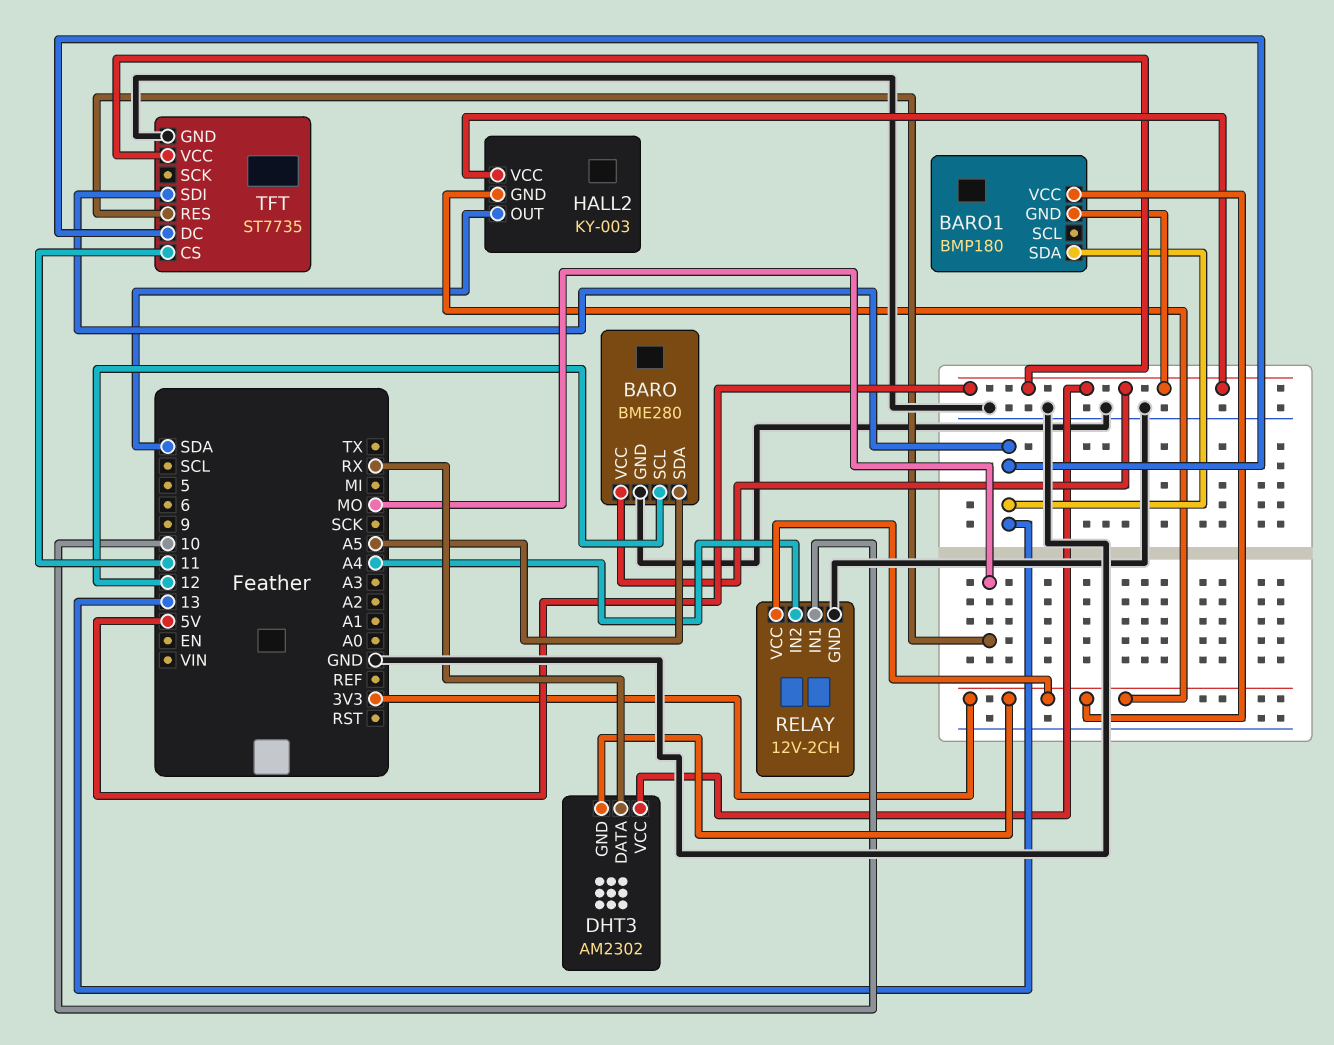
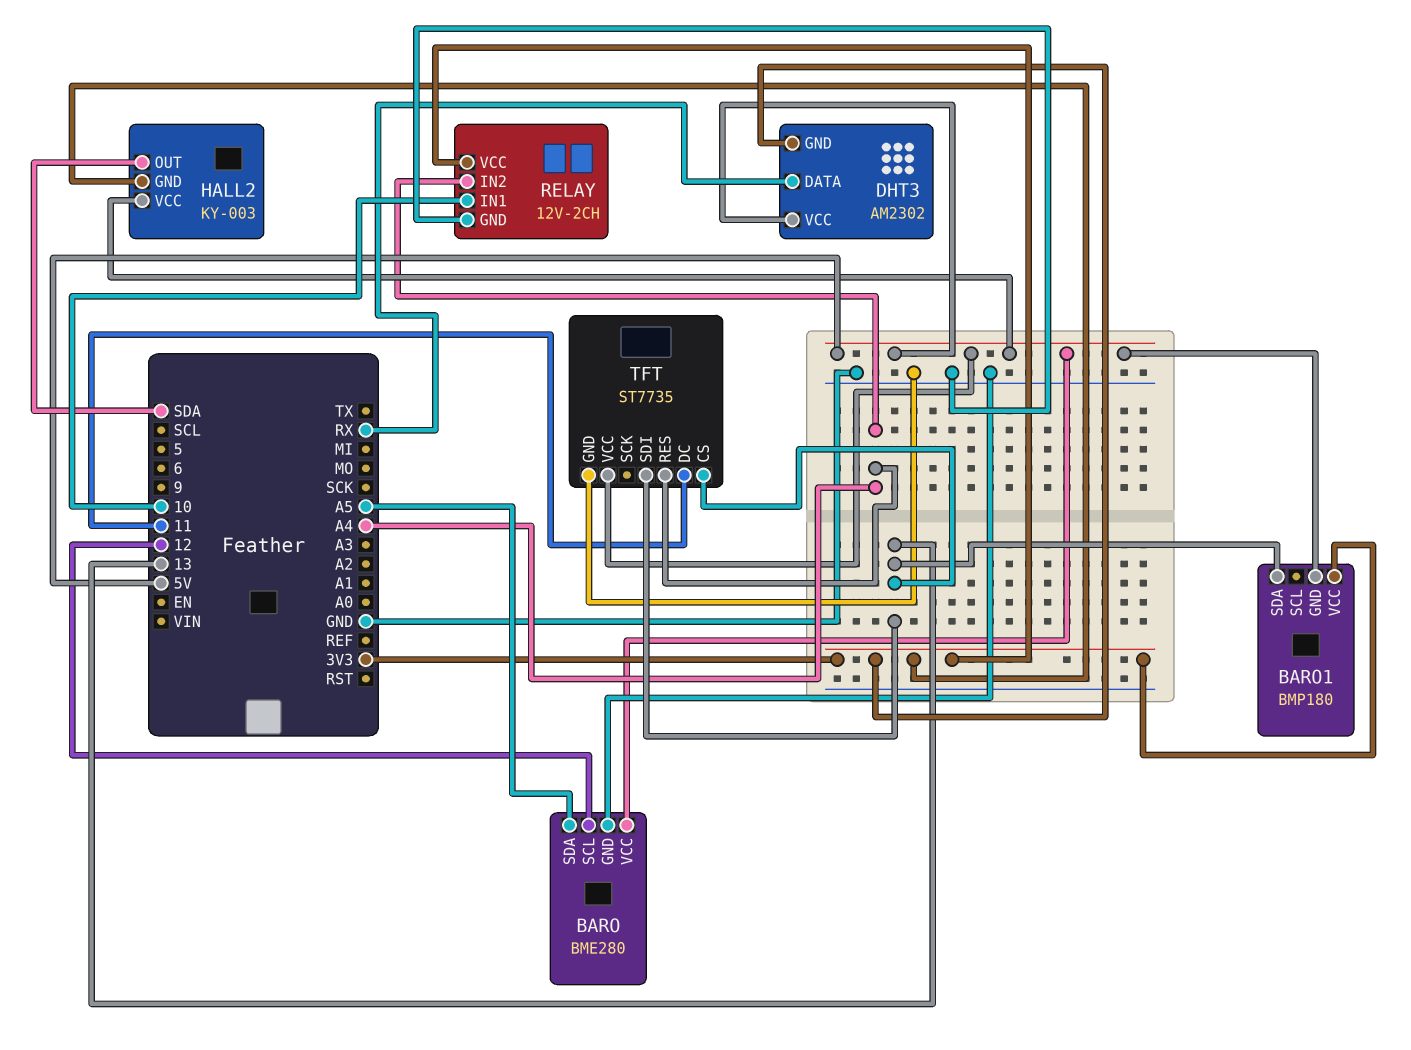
TFT pin CS: 11 -> 13
TFT pin DC: 13 -> 11
TFT pin RES: MO -> A4

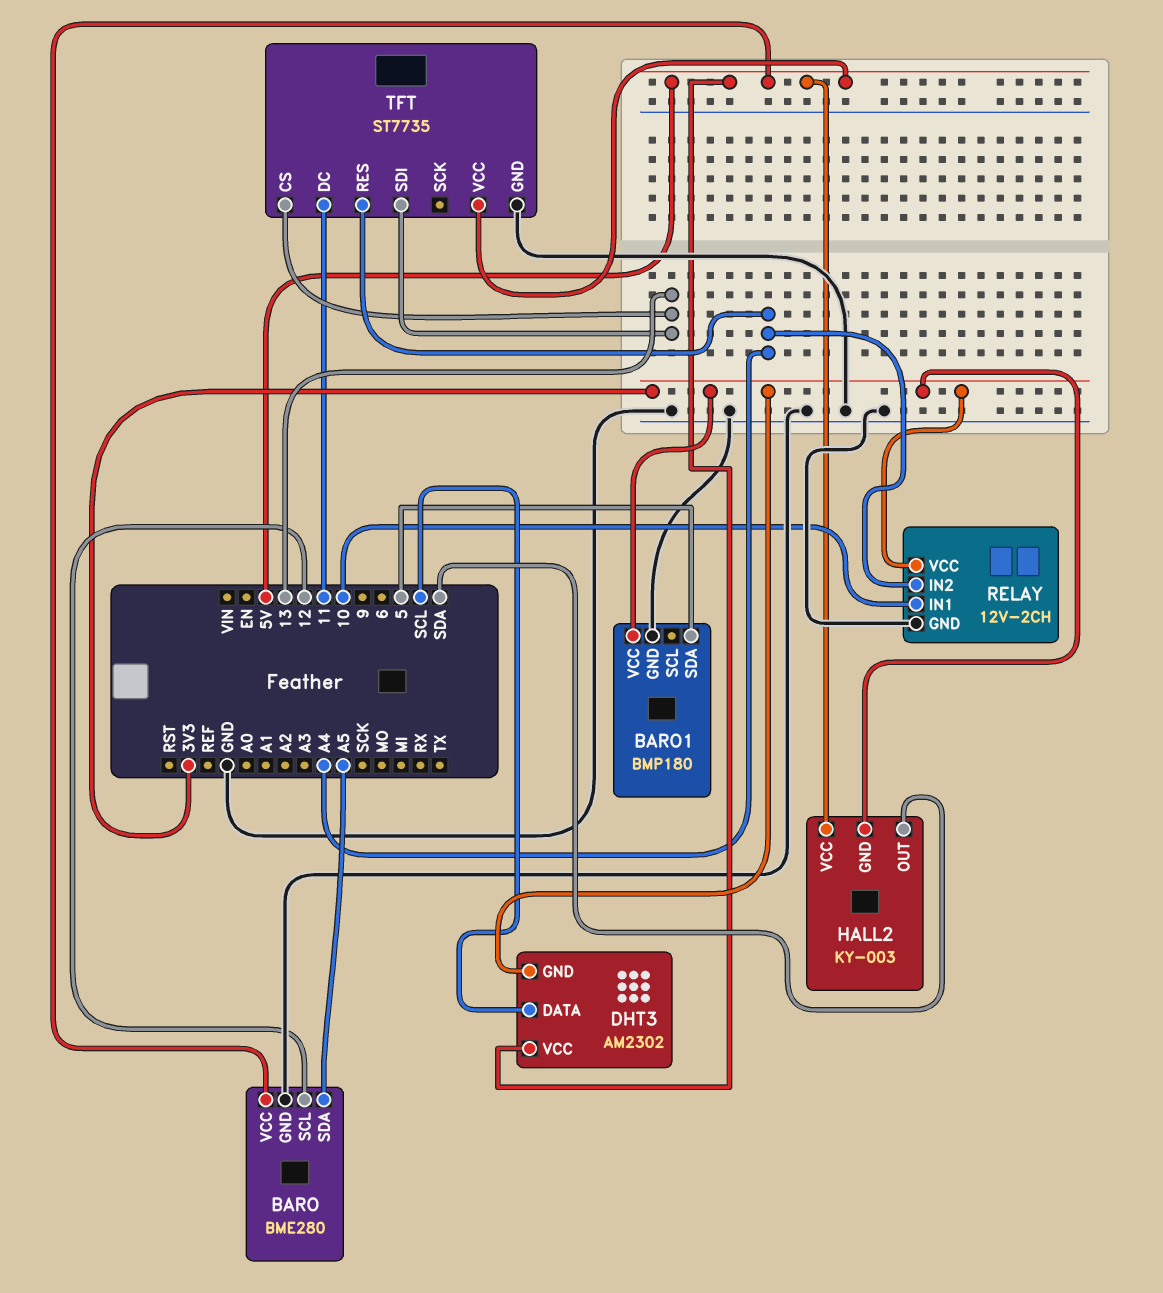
BARO1 pin GND: 5V -> GND
BARO1 pin SDA: 13 -> 5
DHT3 pin DATA: RX -> SCL

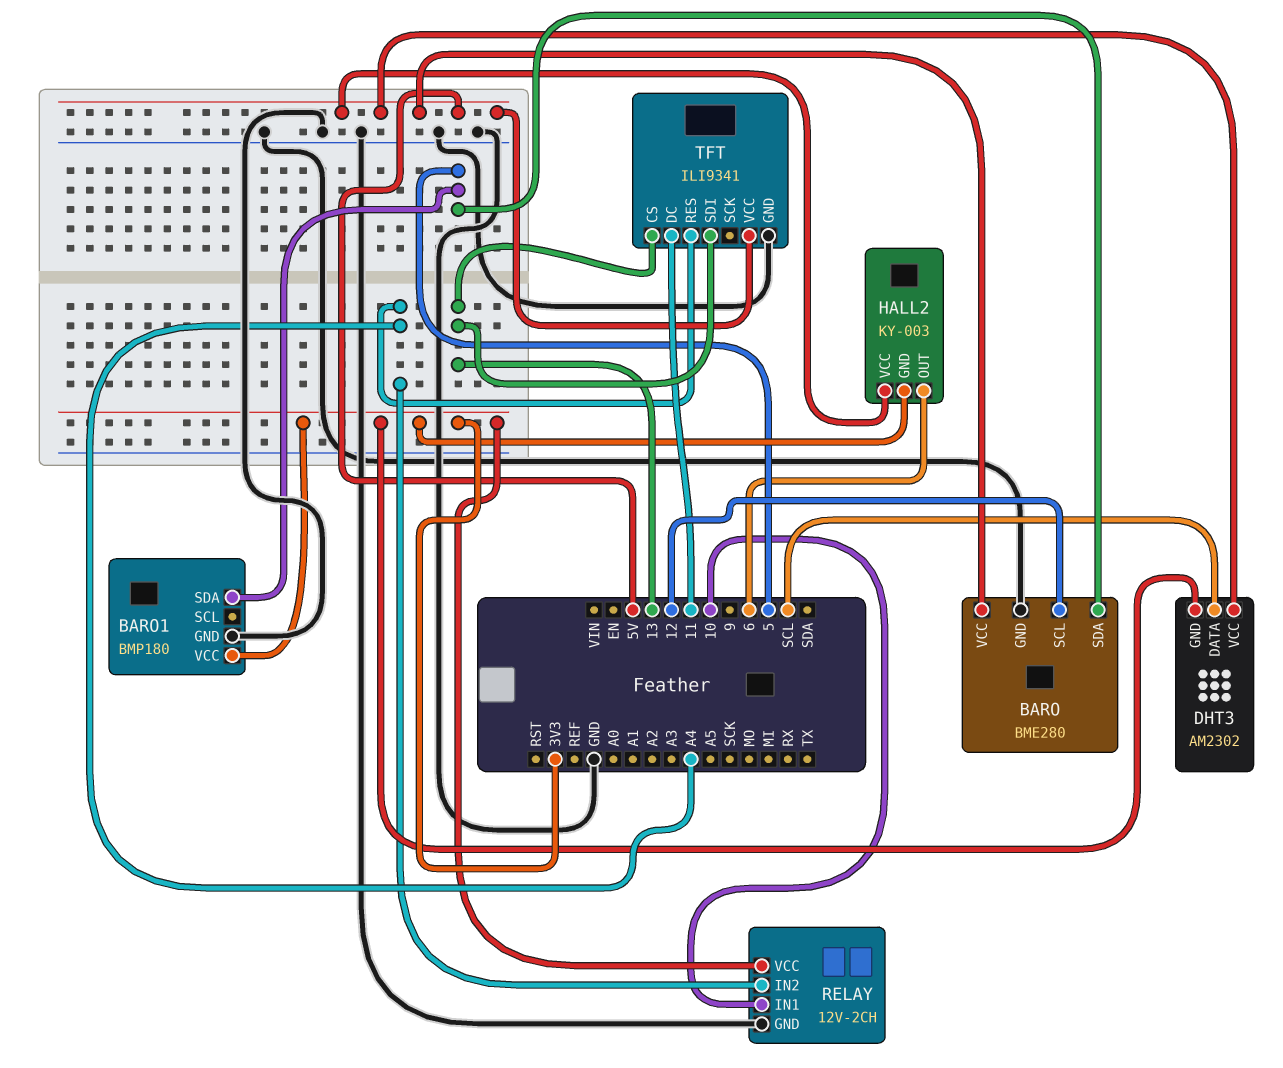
BARO pin SDA: A5 -> 5
HALL2 pin OUT: SDA -> 6
TFT: ST7735 -> ILI9341

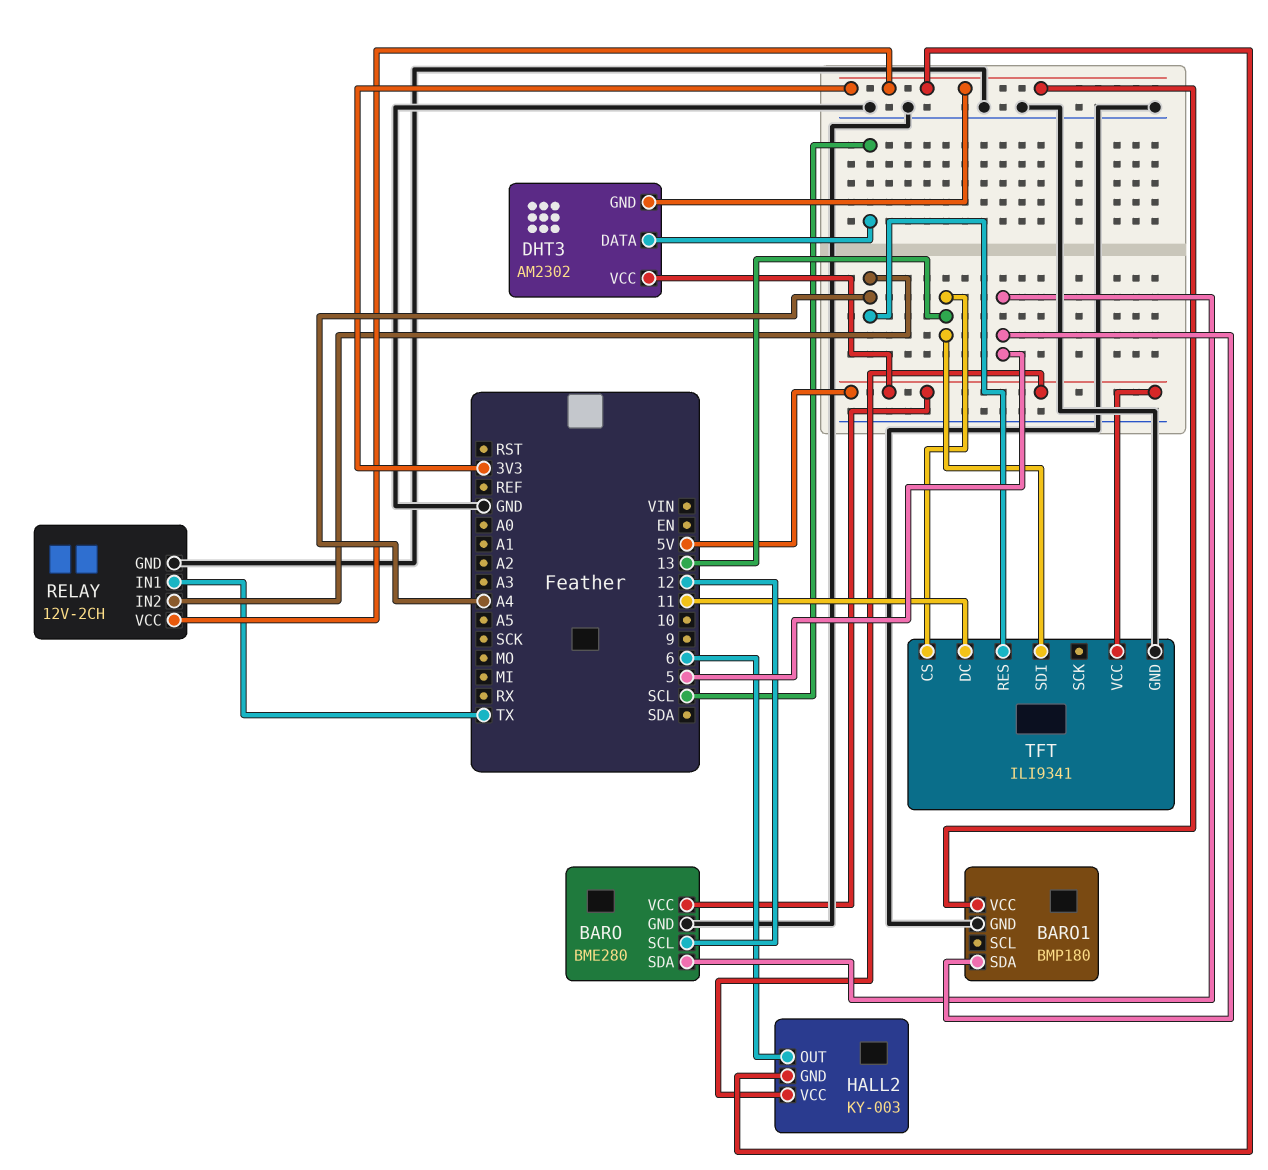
RELAY pin IN1: 10 -> TX

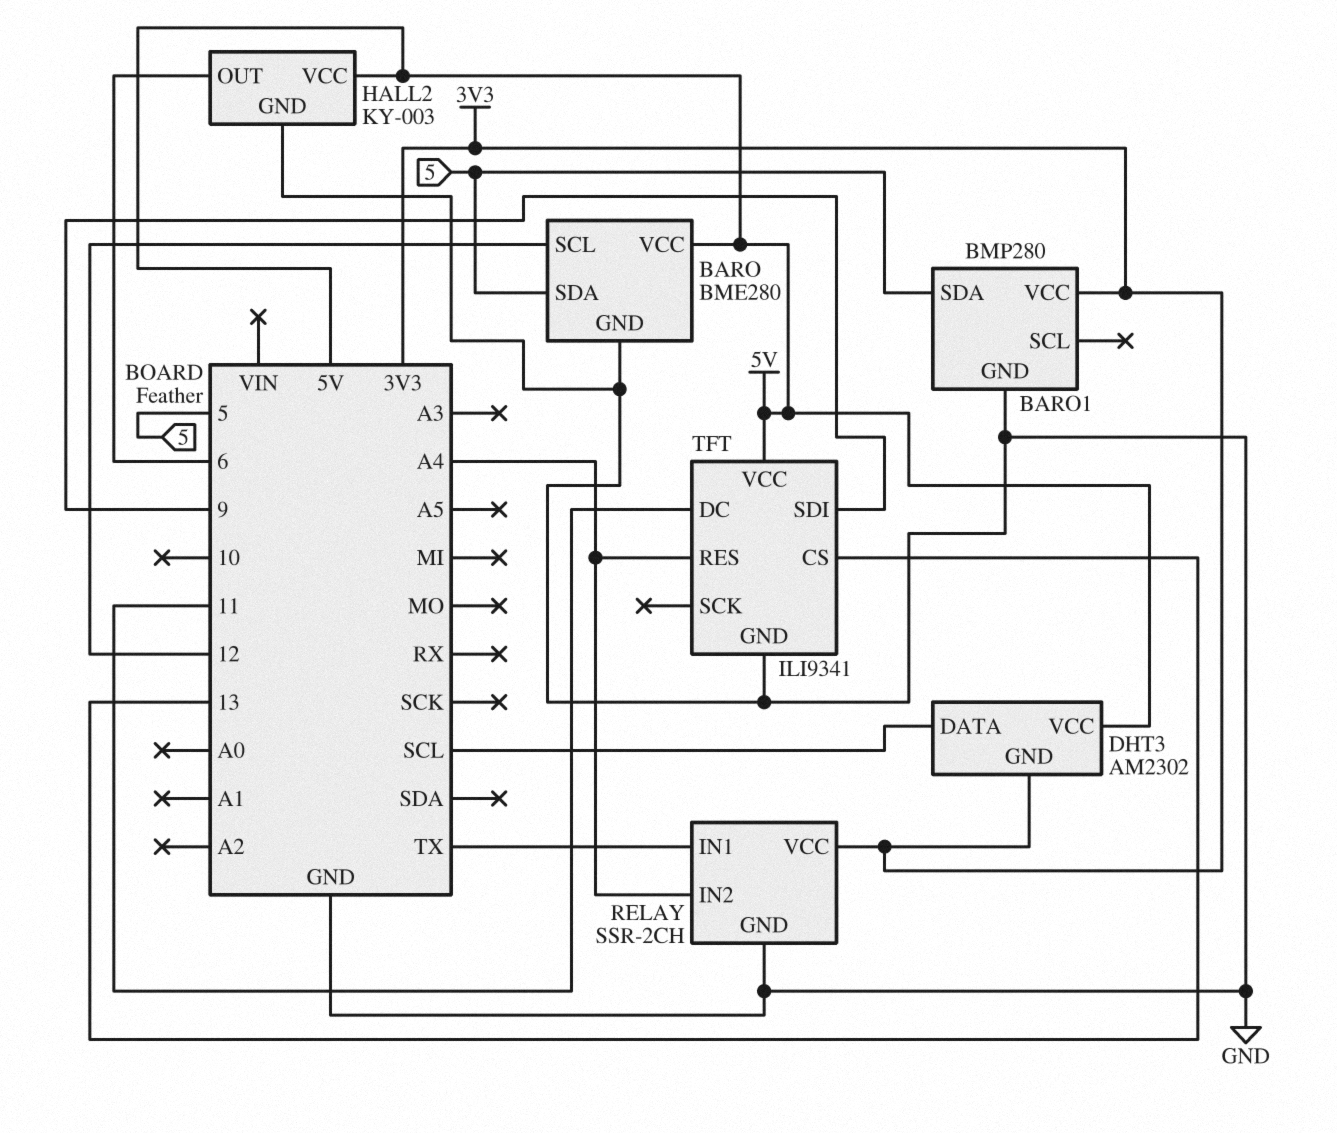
BARO1: BMP180 -> BMP280
HALL2 pin GND: 3V3 -> GND
RELAY: 12V-2CH -> SSR-2CH
TFT pin SDI: 13 -> 9

